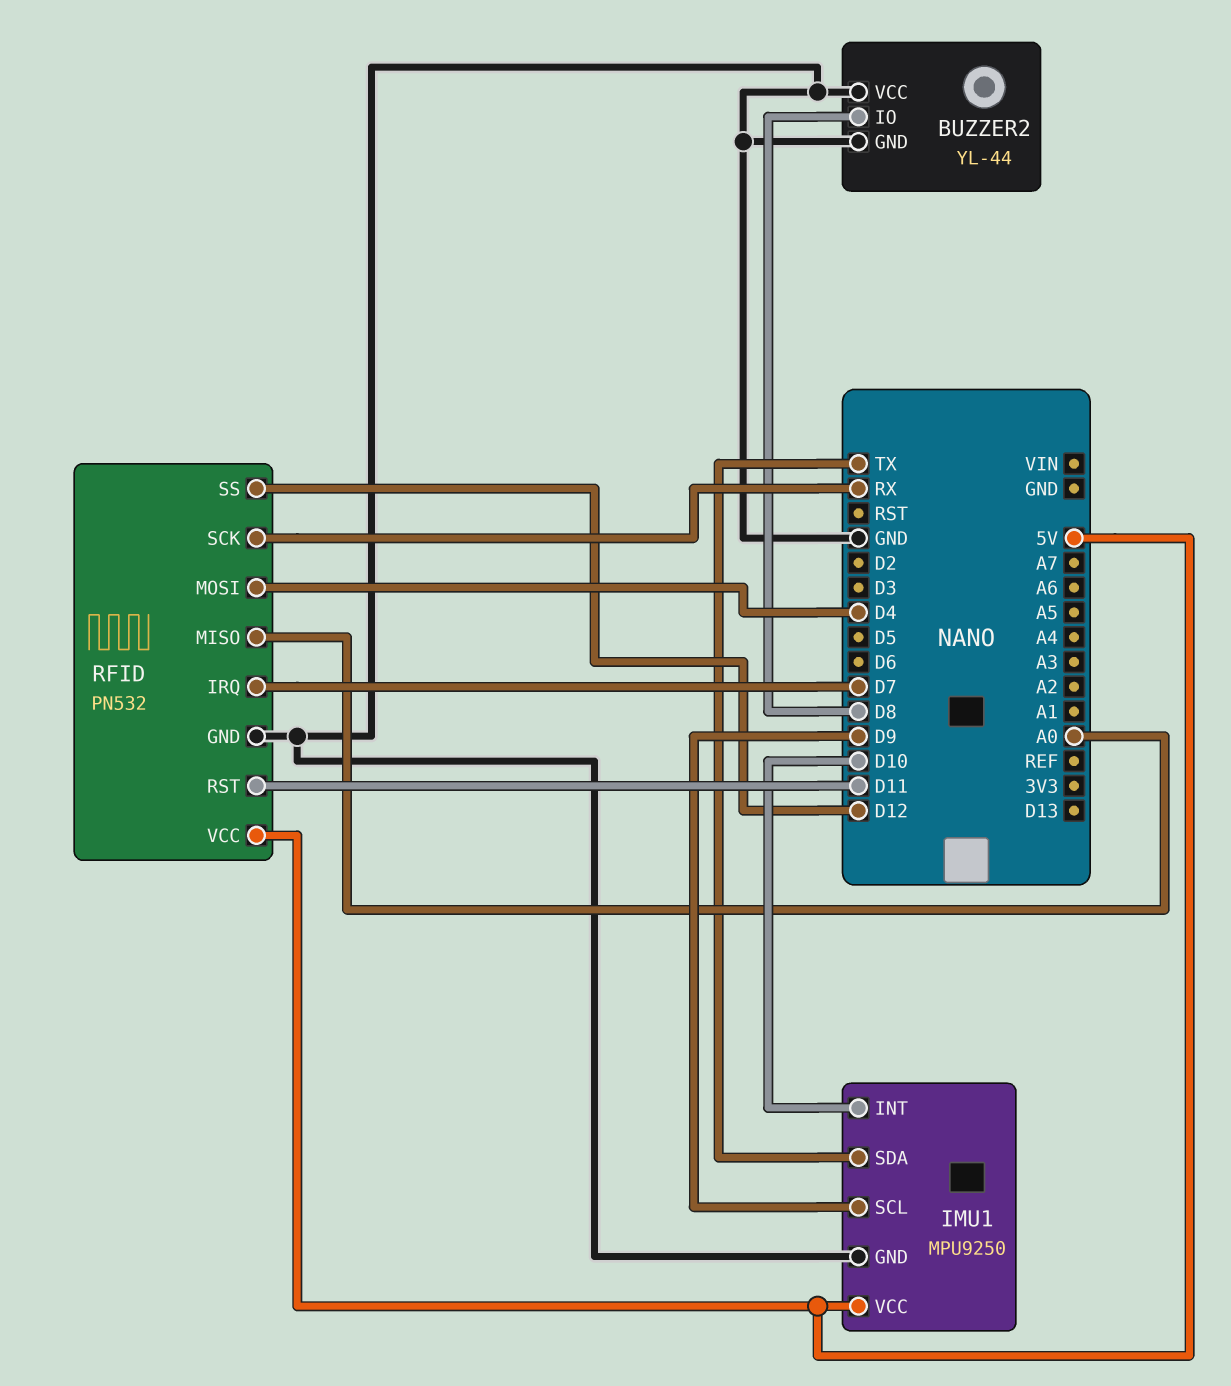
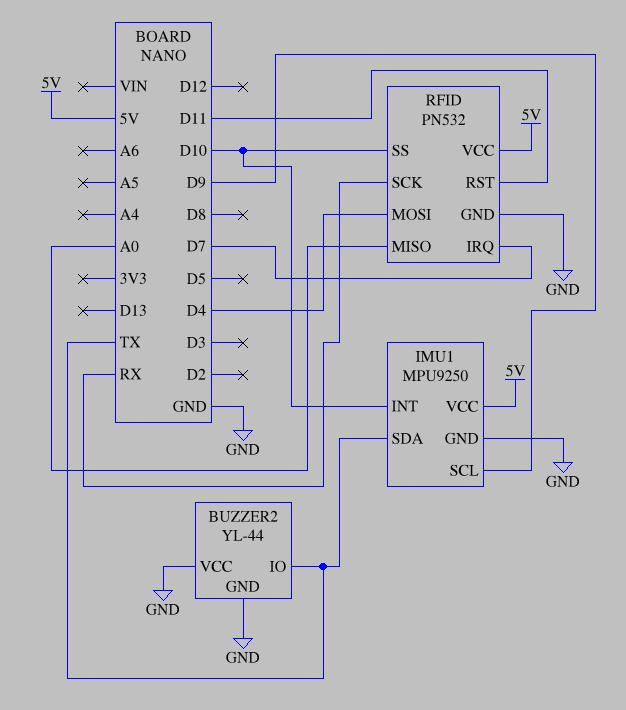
BUZZER2 pin IO: D8 -> TX
RFID pin SS: D12 -> D10

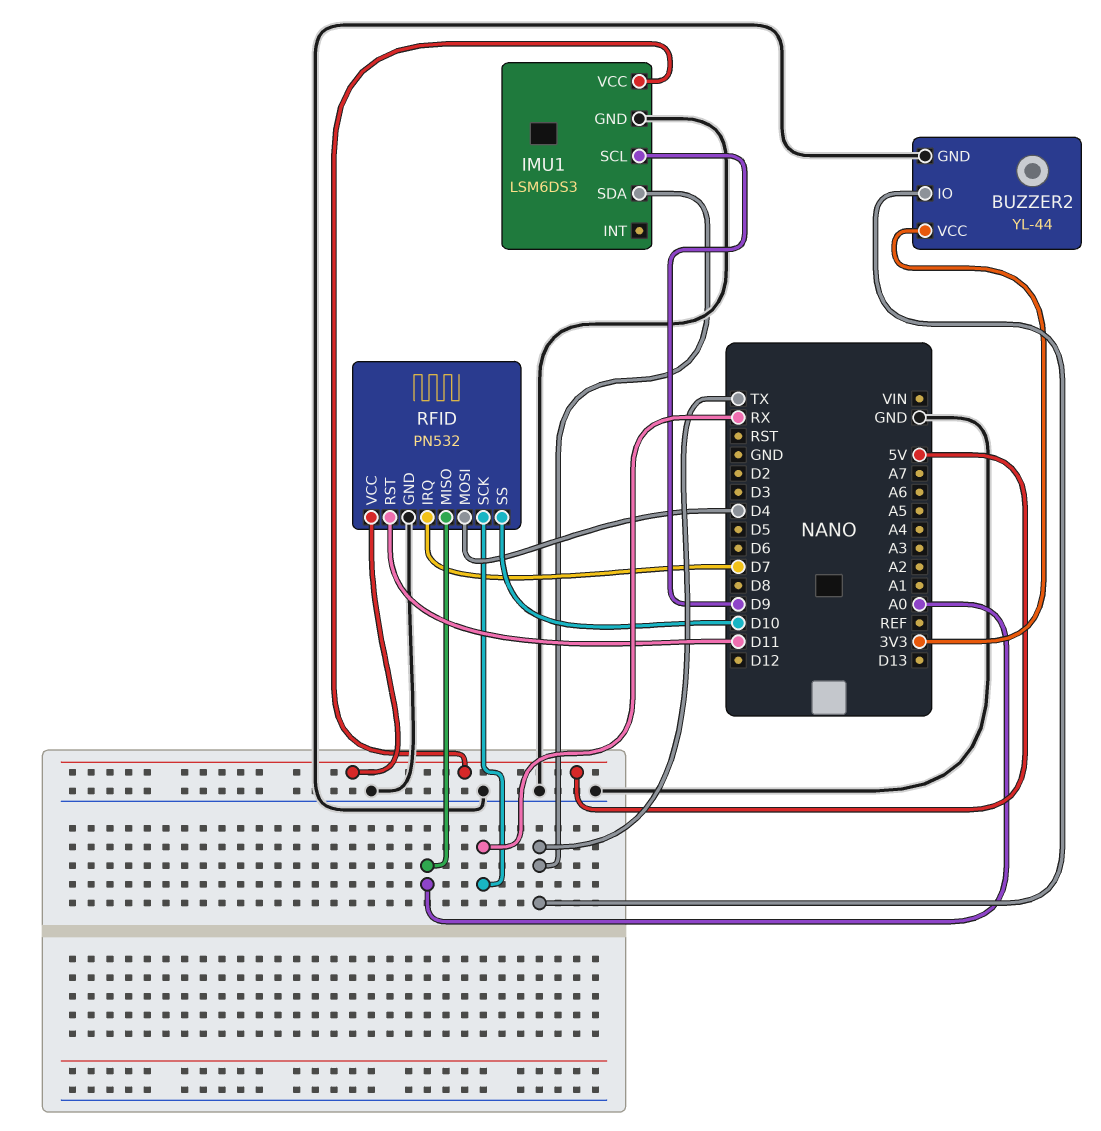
BUZZER2 pin VCC: GND -> 3V3
IMU1: MPU9250 -> LSM6DS3
IMU1 pin INT: D10 -> none

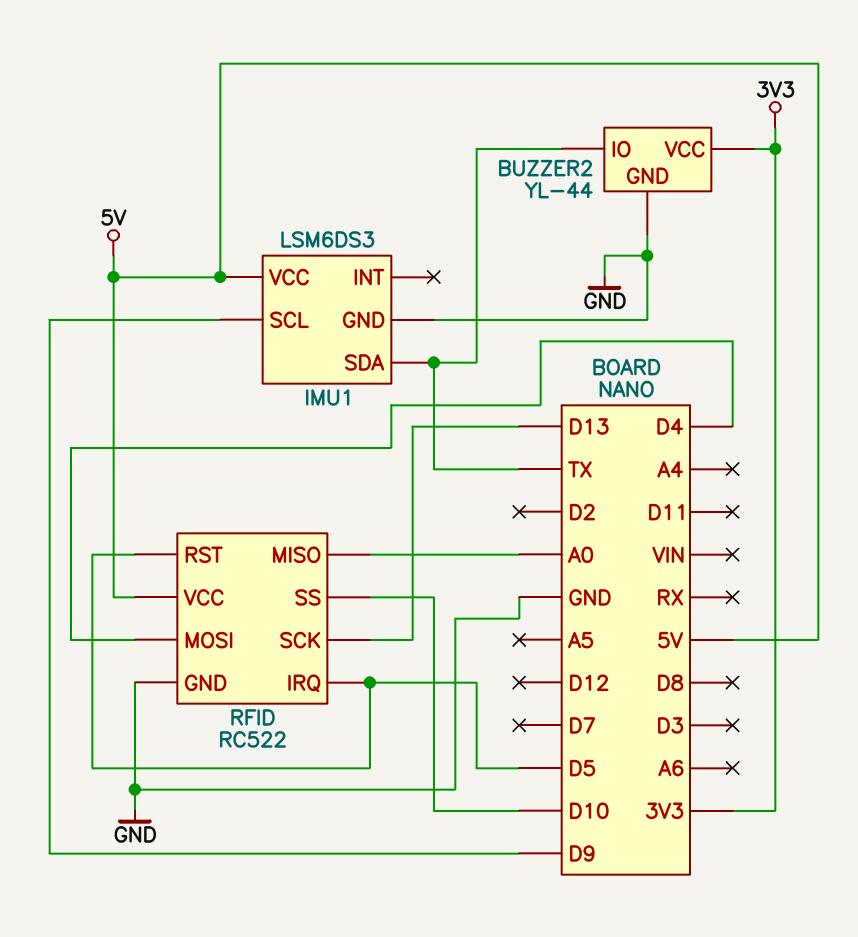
RFID: PN532 -> RC522
RFID pin IRQ: D7 -> D5
RFID pin RST: D11 -> D5
RFID pin SCK: RX -> D13

